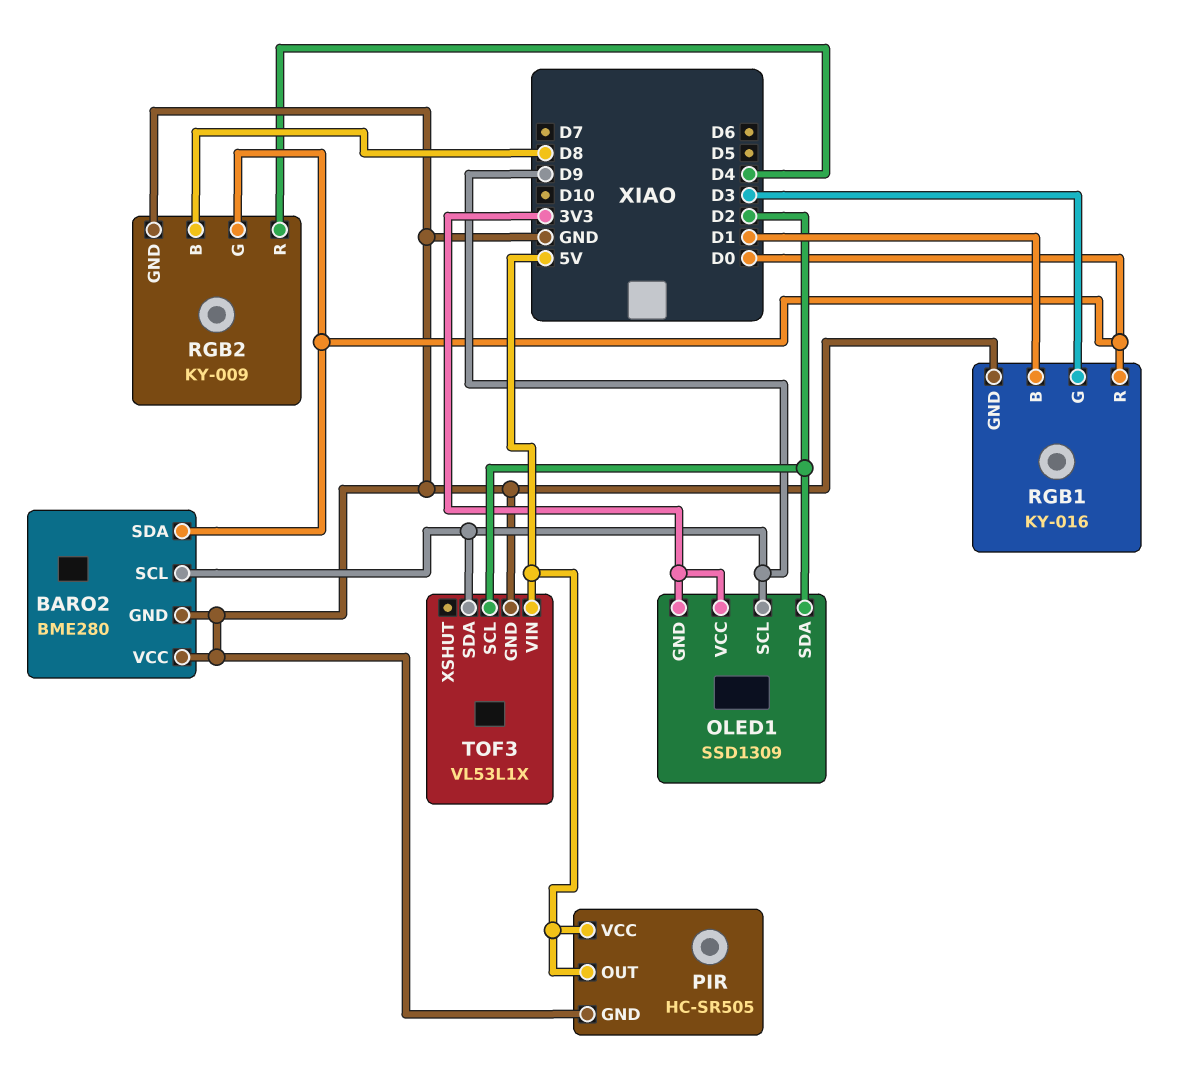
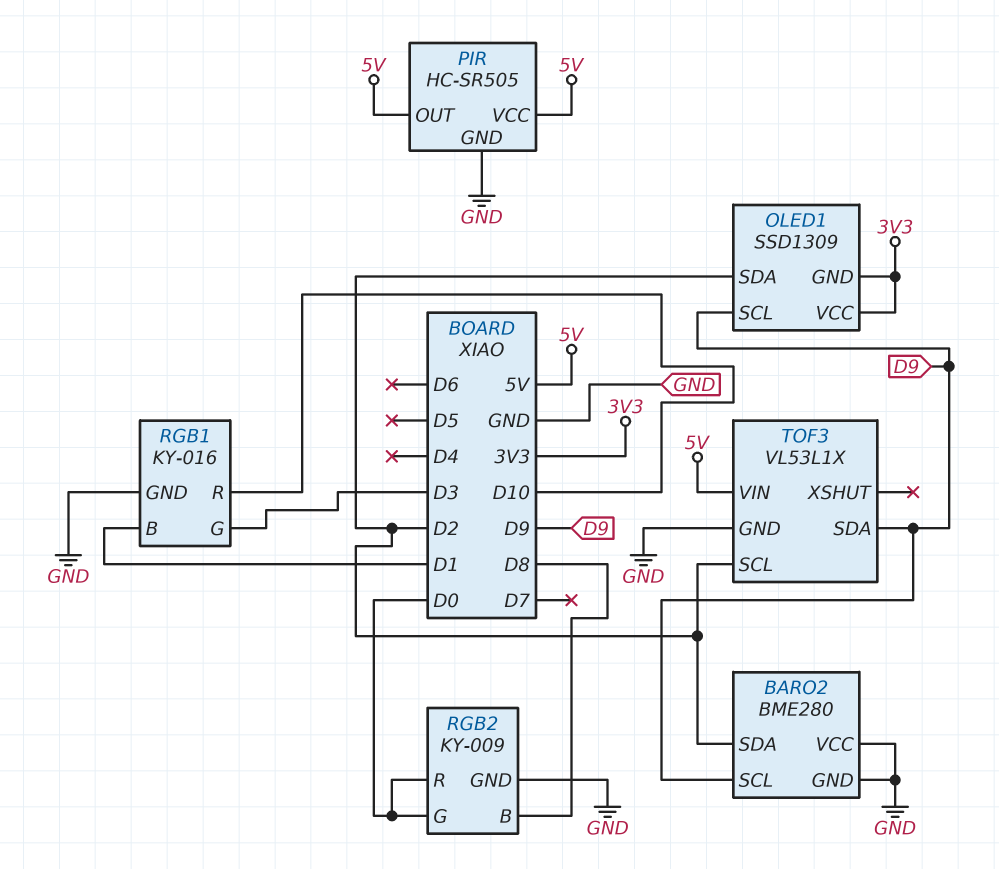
BARO2 pin SDA: D0 -> D2
RGB1 pin R: D0 -> D10
RGB2 pin R: D4 -> D0

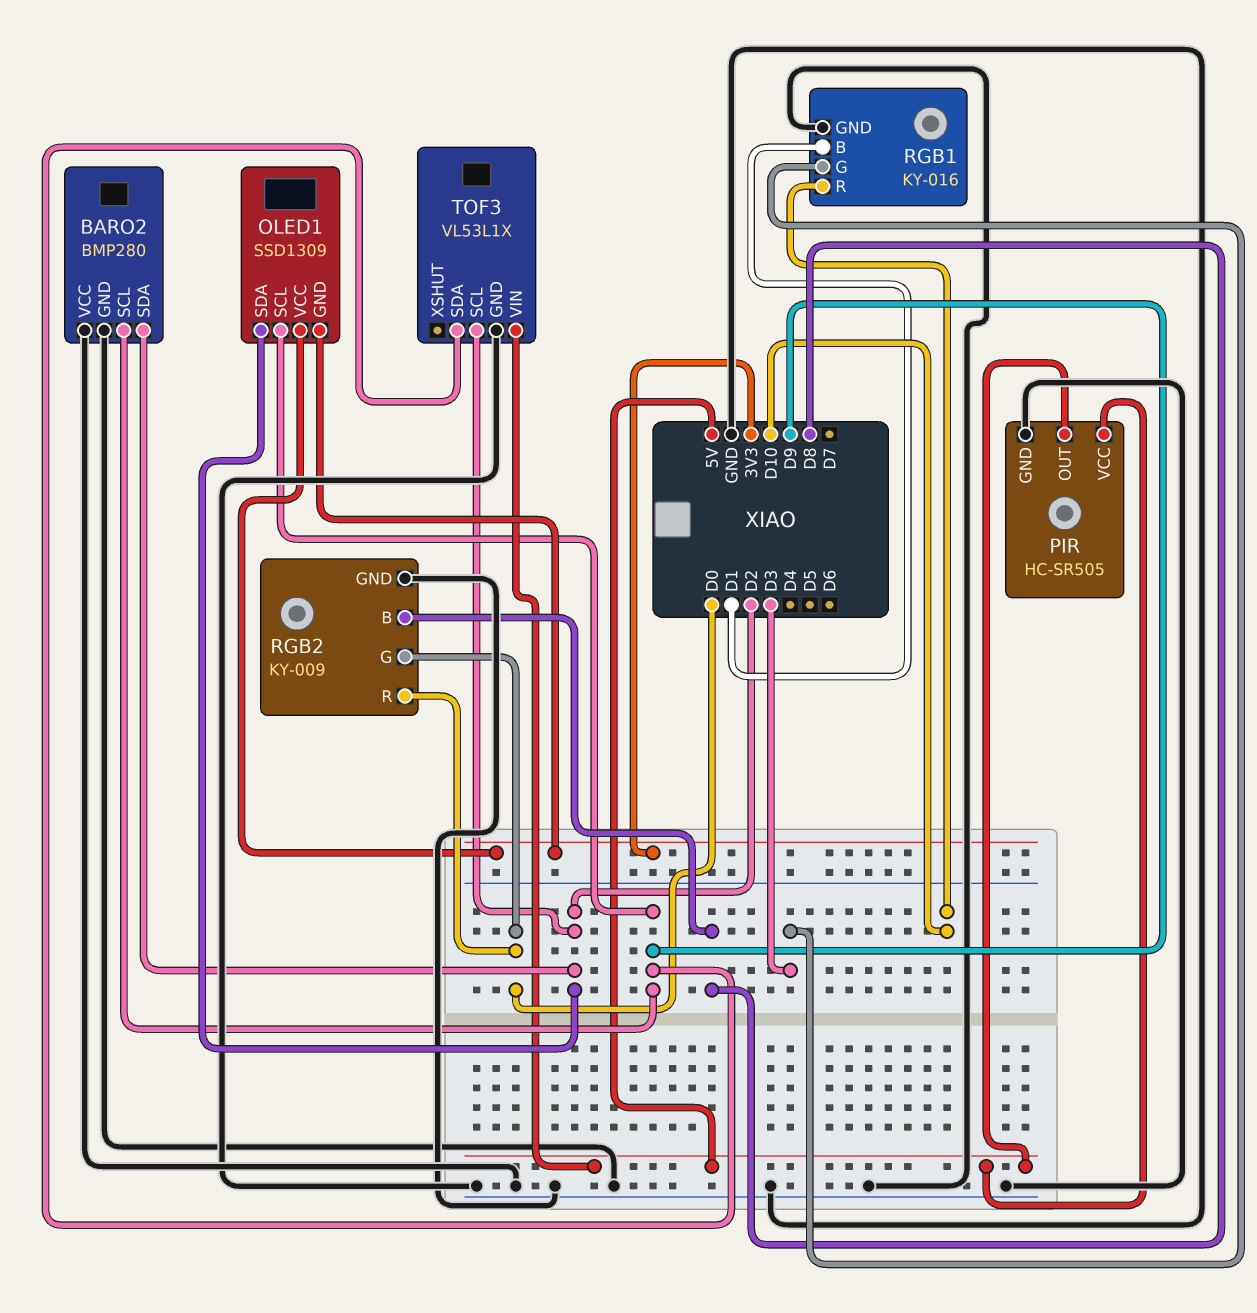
BARO2: BME280 -> BMP280

